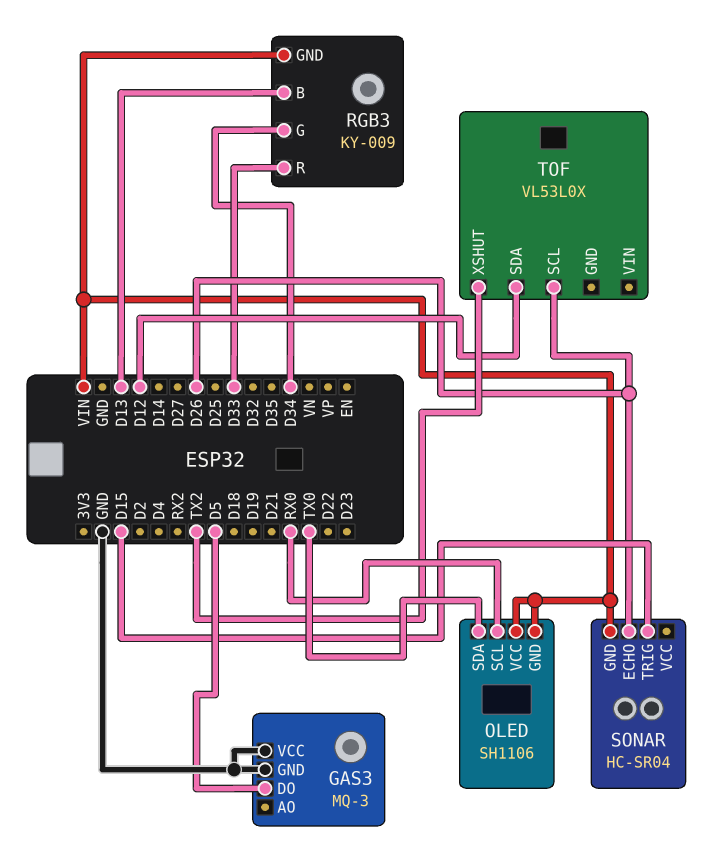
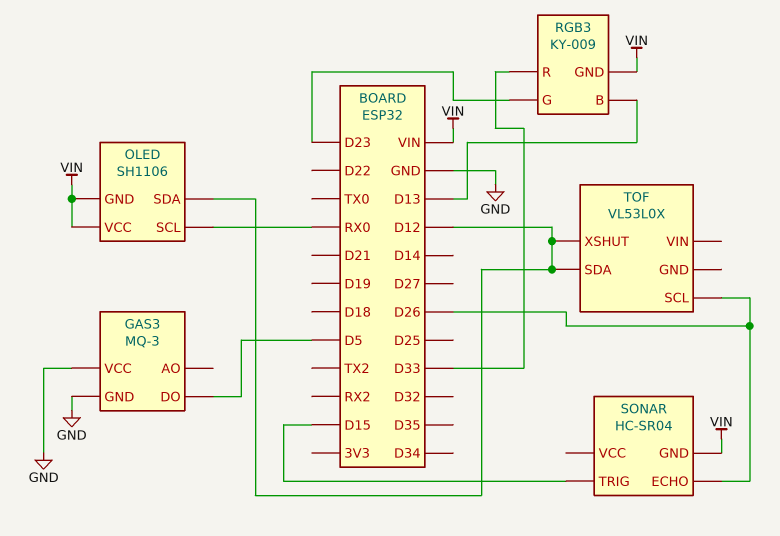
OLED pin SDA: TX0 -> D12
RGB3 pin G: D34 -> D23
TOF pin XSHUT: TX2 -> D12

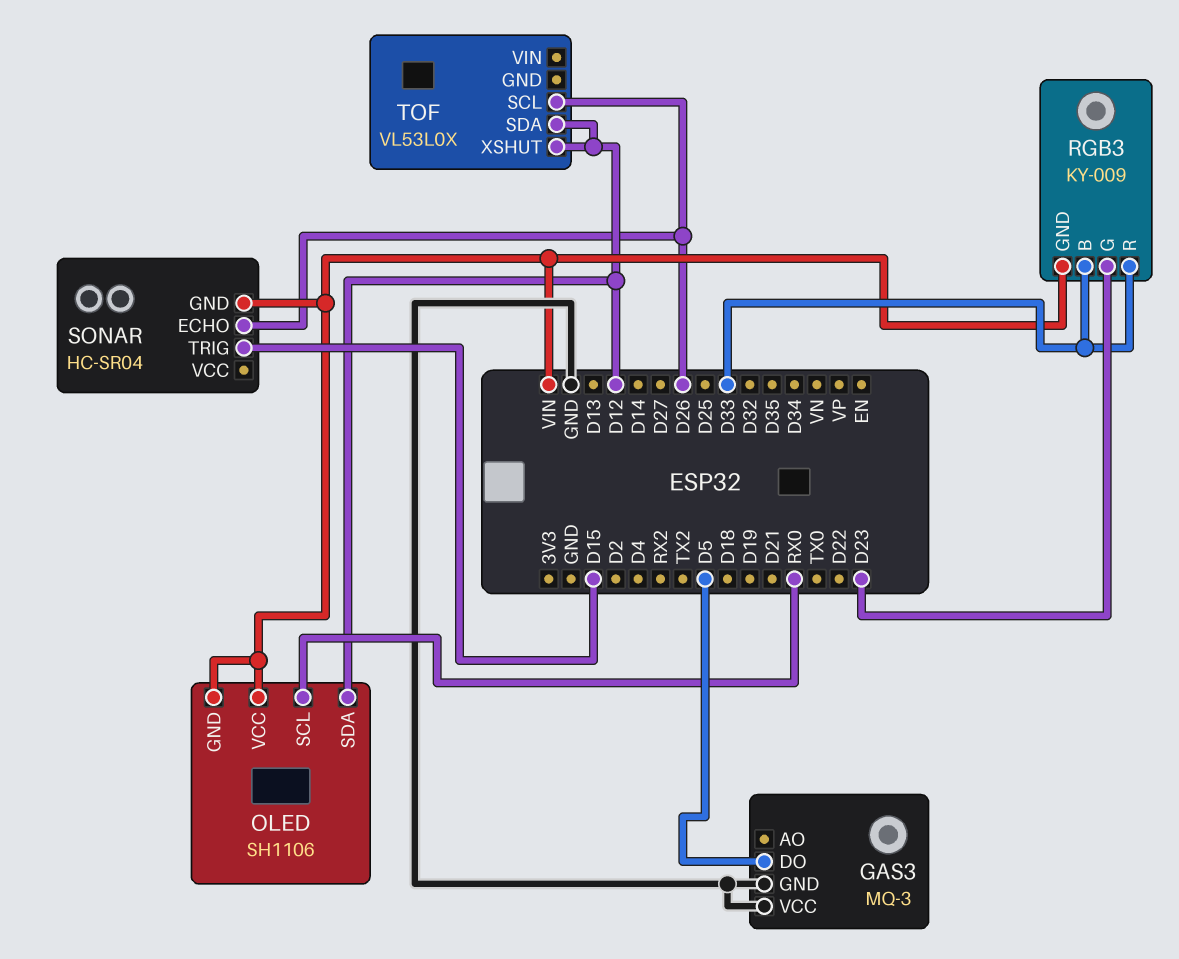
RGB3 pin B: D13 -> D33

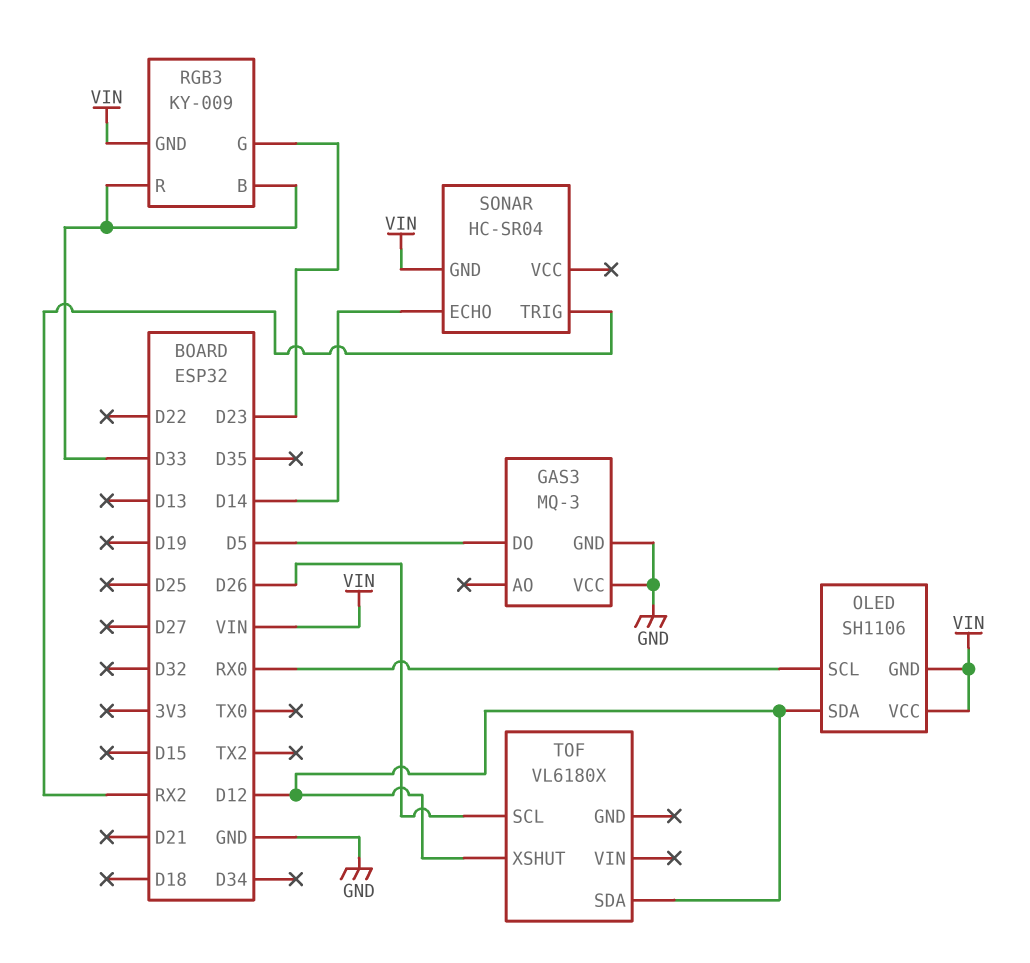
SONAR pin ECHO: D26 -> D14
SONAR pin TRIG: D15 -> RX2
TOF: VL53L0X -> VL6180X

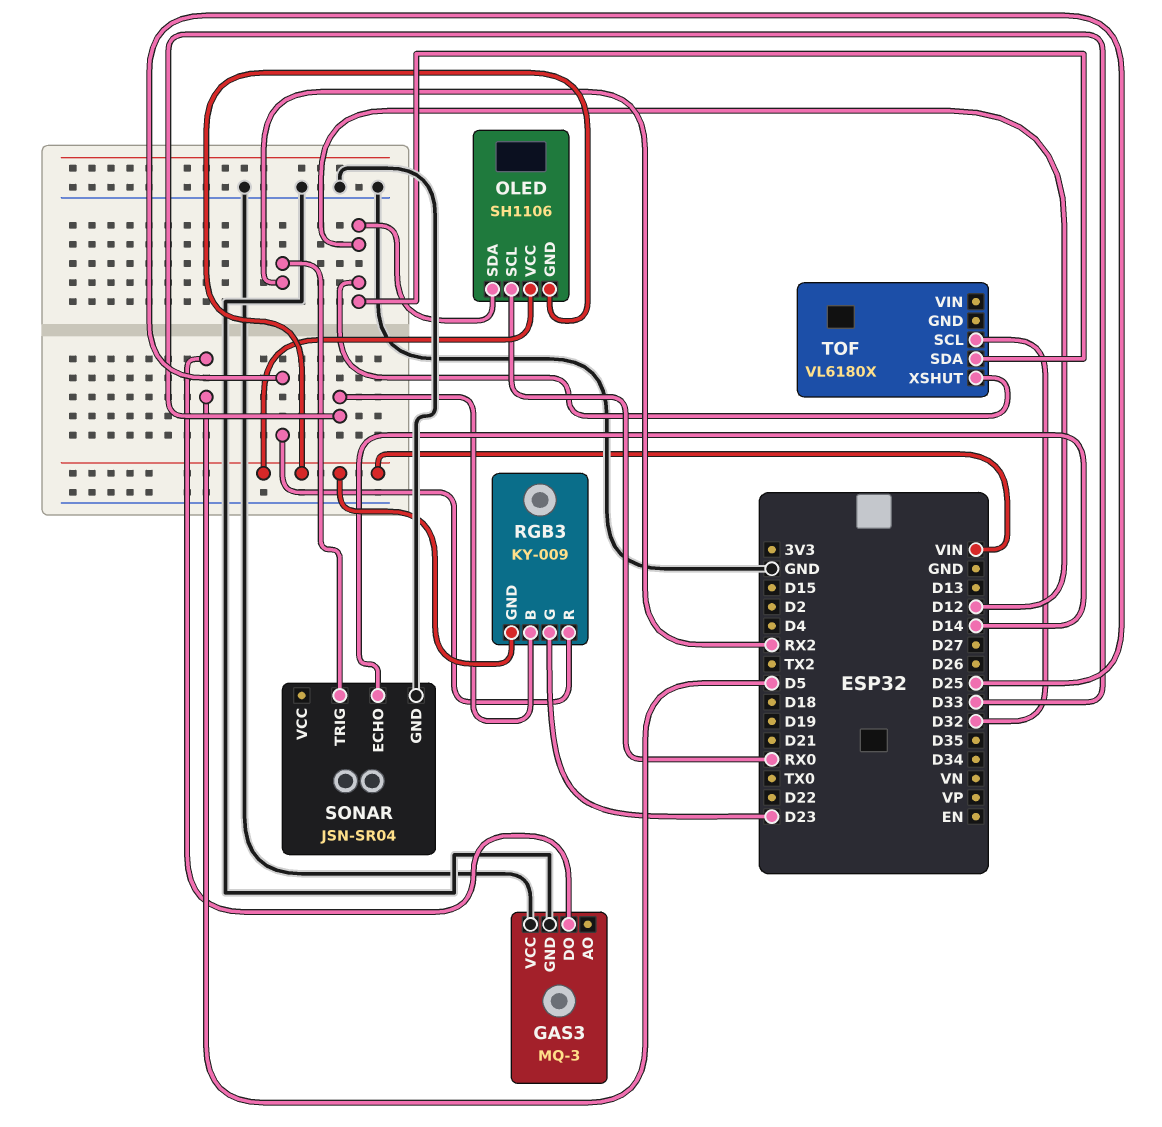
RGB3 pin R: D33 -> D25
SONAR: HC-SR04 -> JSN-SR04
SONAR pin GND: VIN -> GND
TOF pin SCL: D26 -> D32

